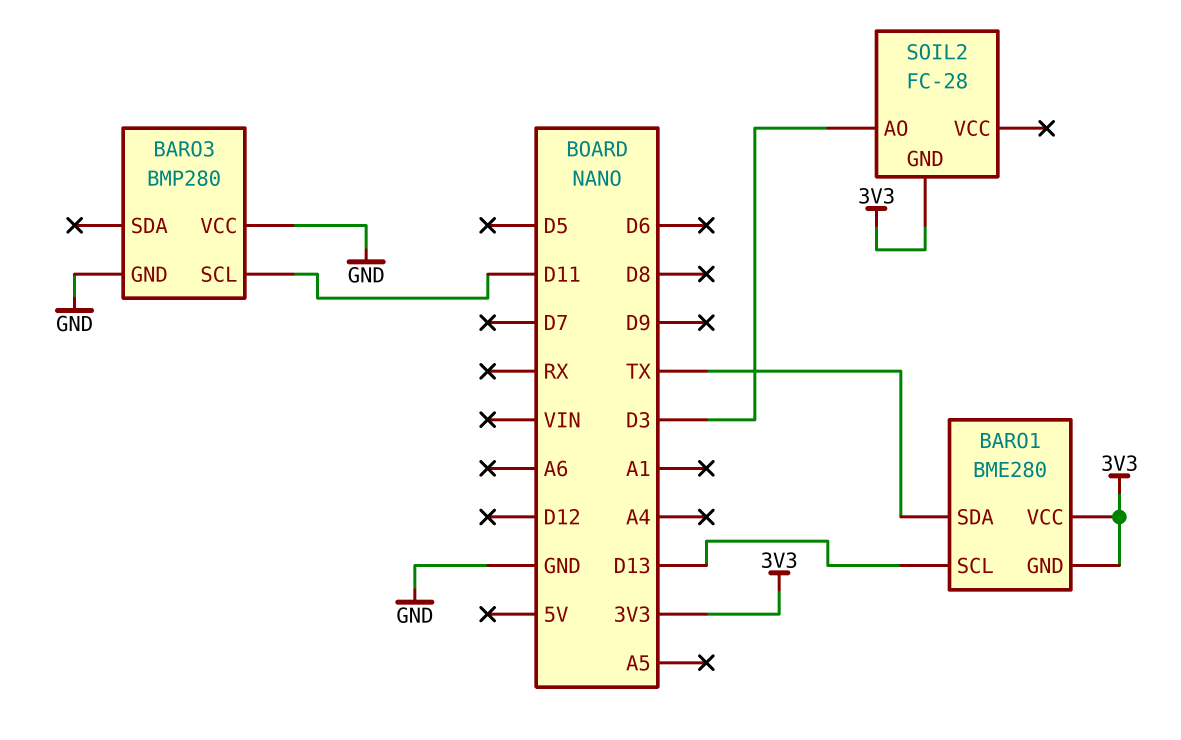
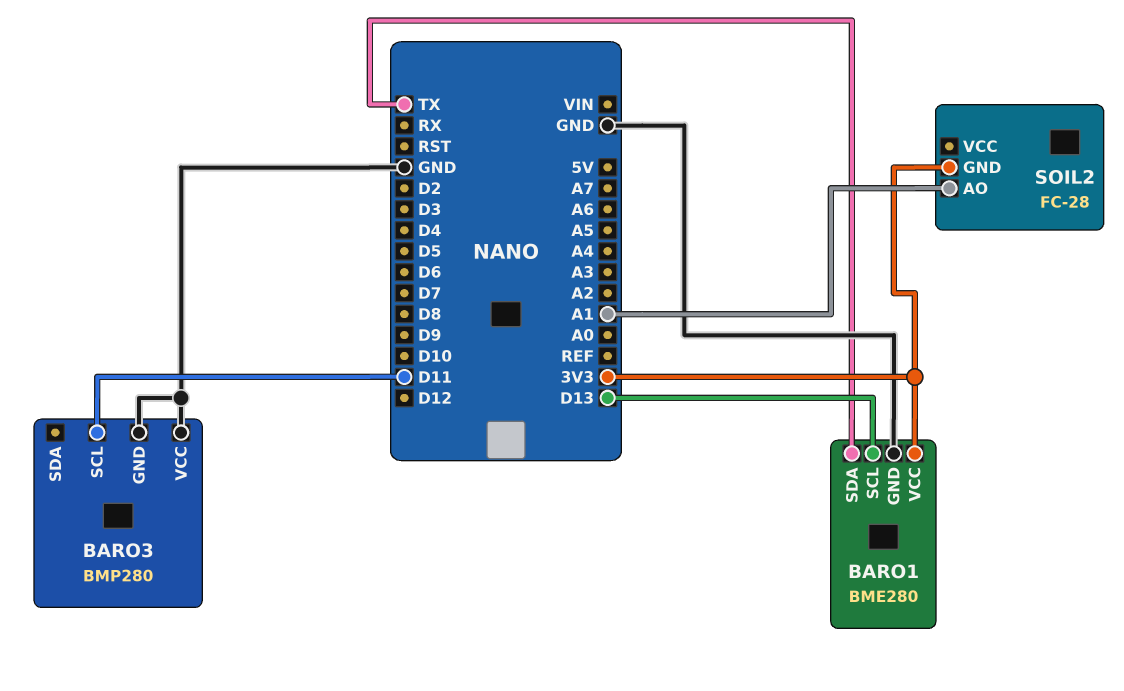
BARO1 pin GND: 3V3 -> GND
SOIL2 pin AO: D3 -> A1

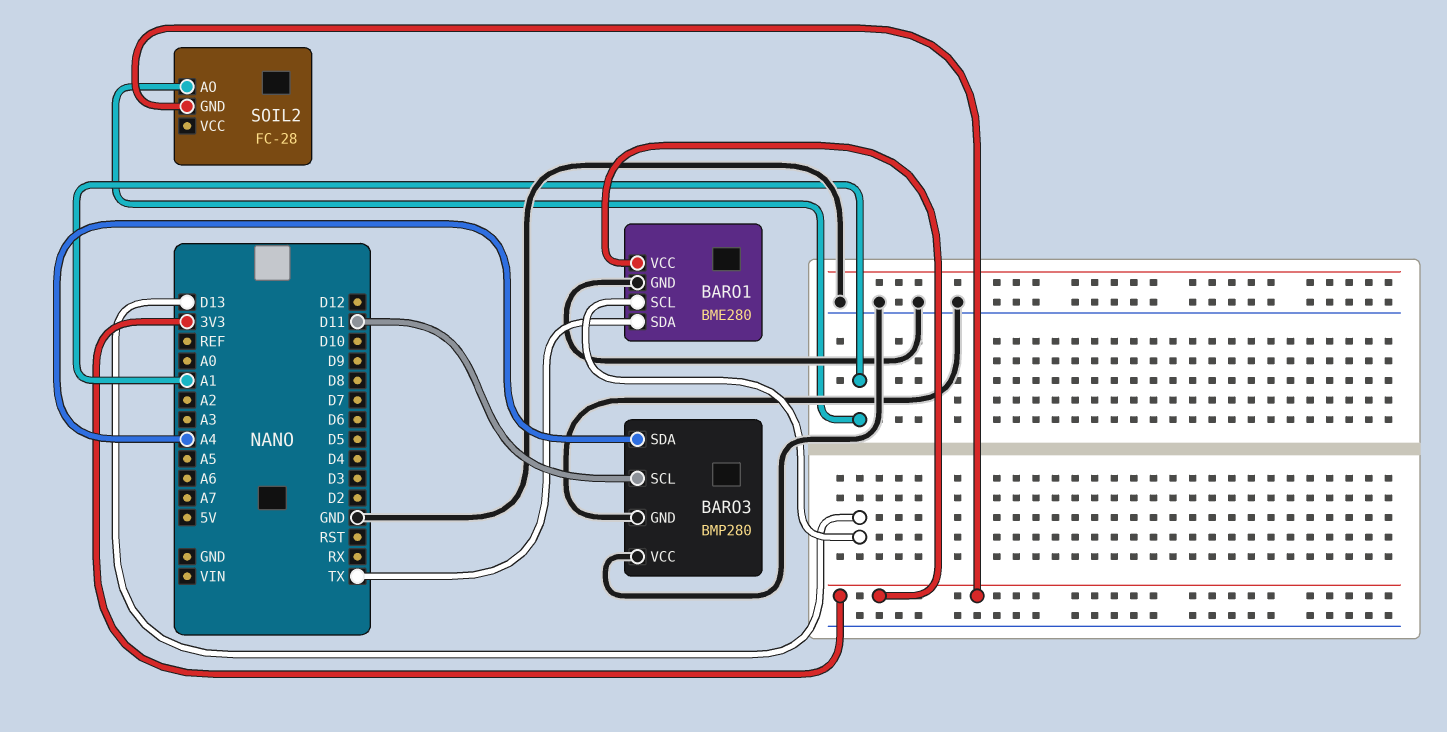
BARO3 pin SDA: none -> A4

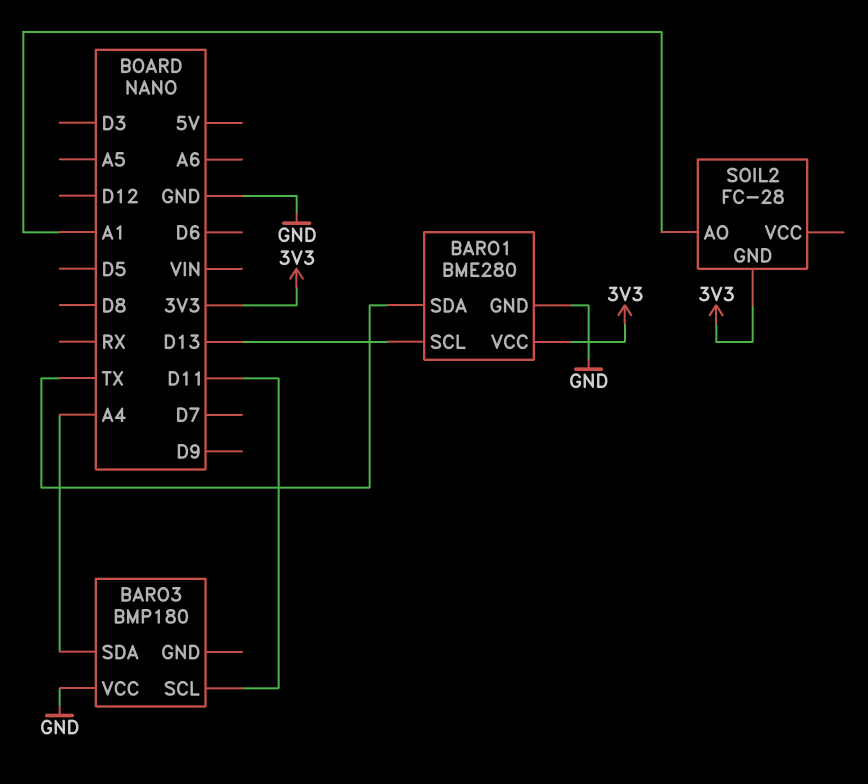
BARO3: BMP280 -> BMP180
BARO3 pin GND: GND -> none

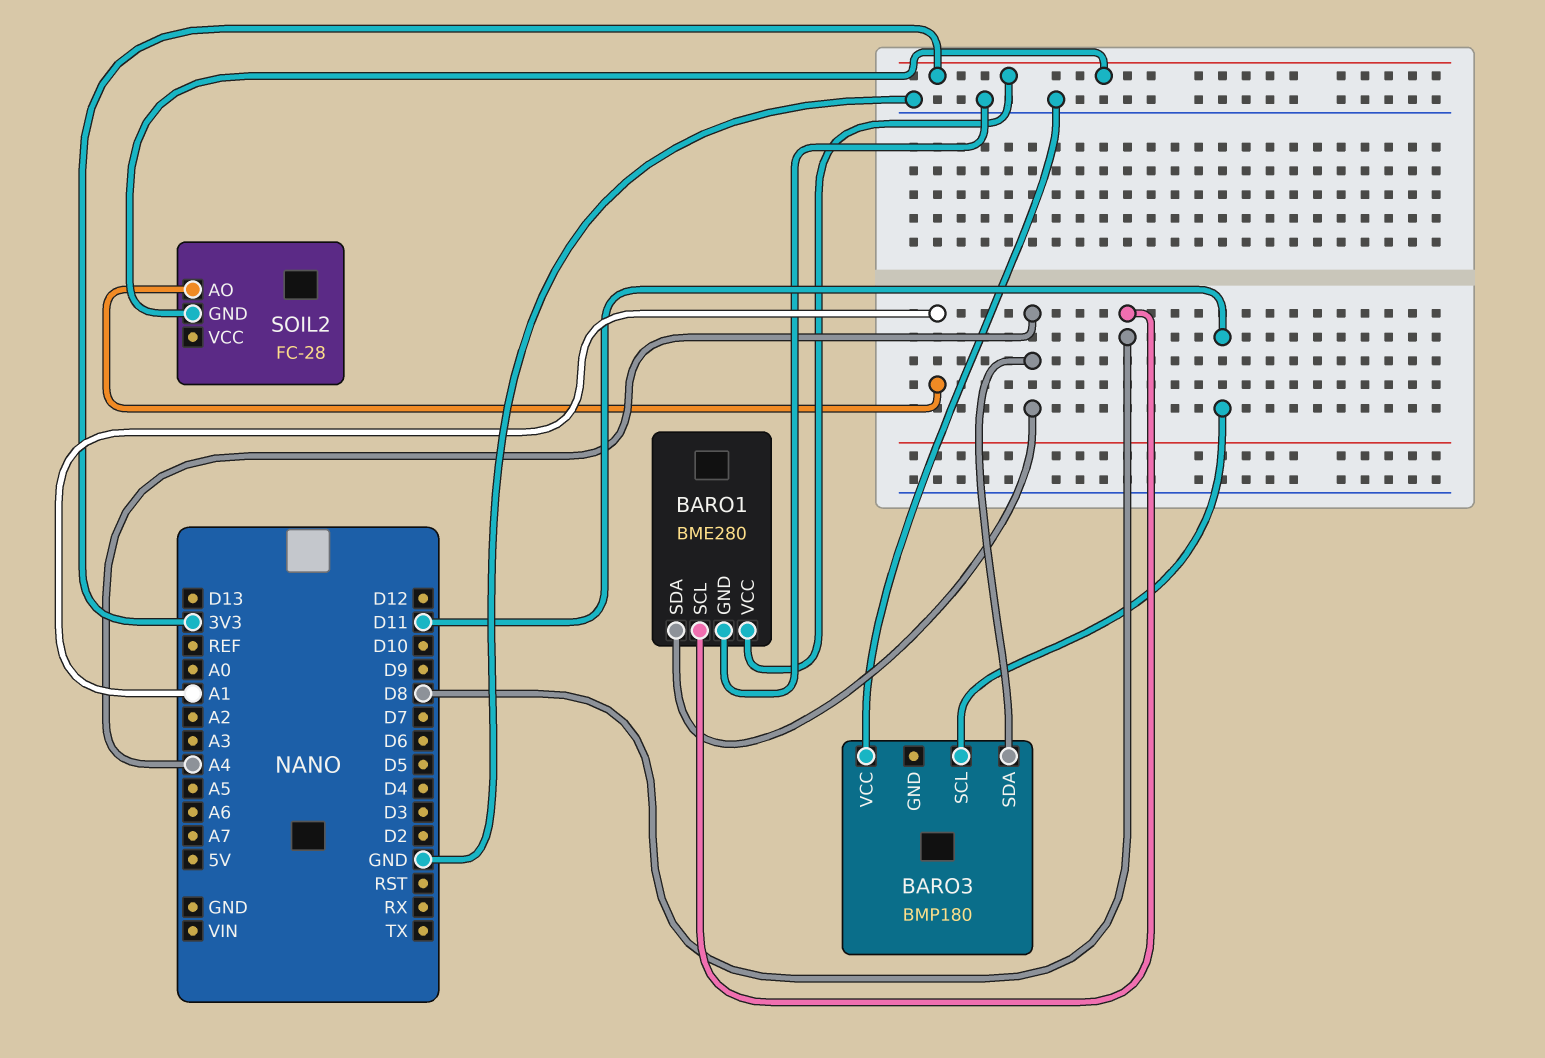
BARO1 pin SCL: D13 -> D8
BARO1 pin SDA: TX -> A4

